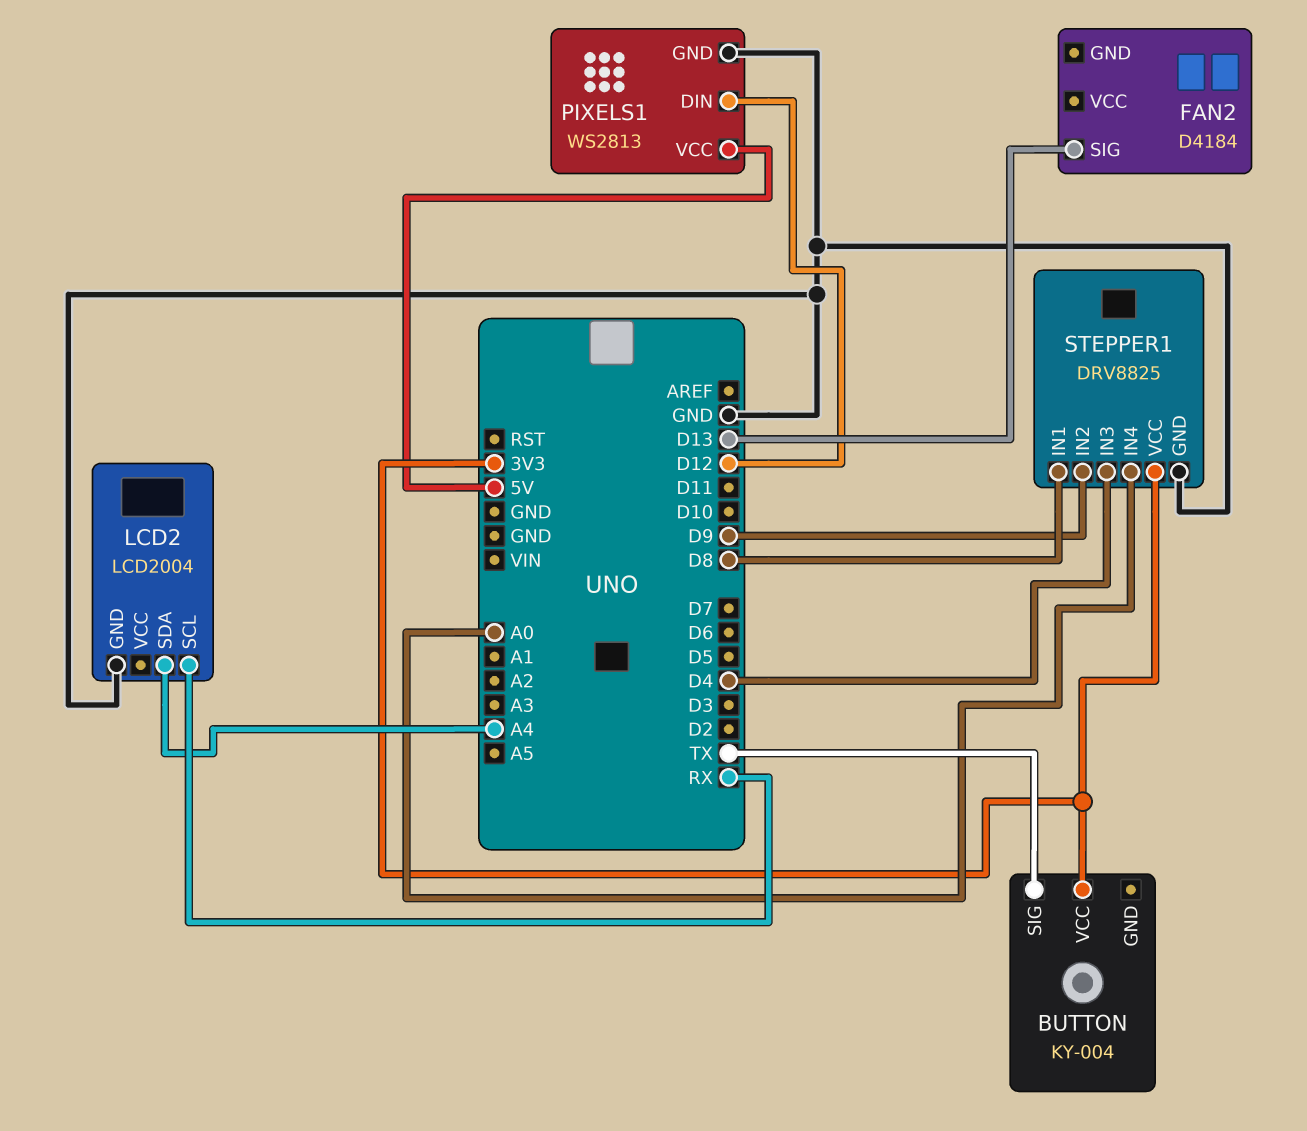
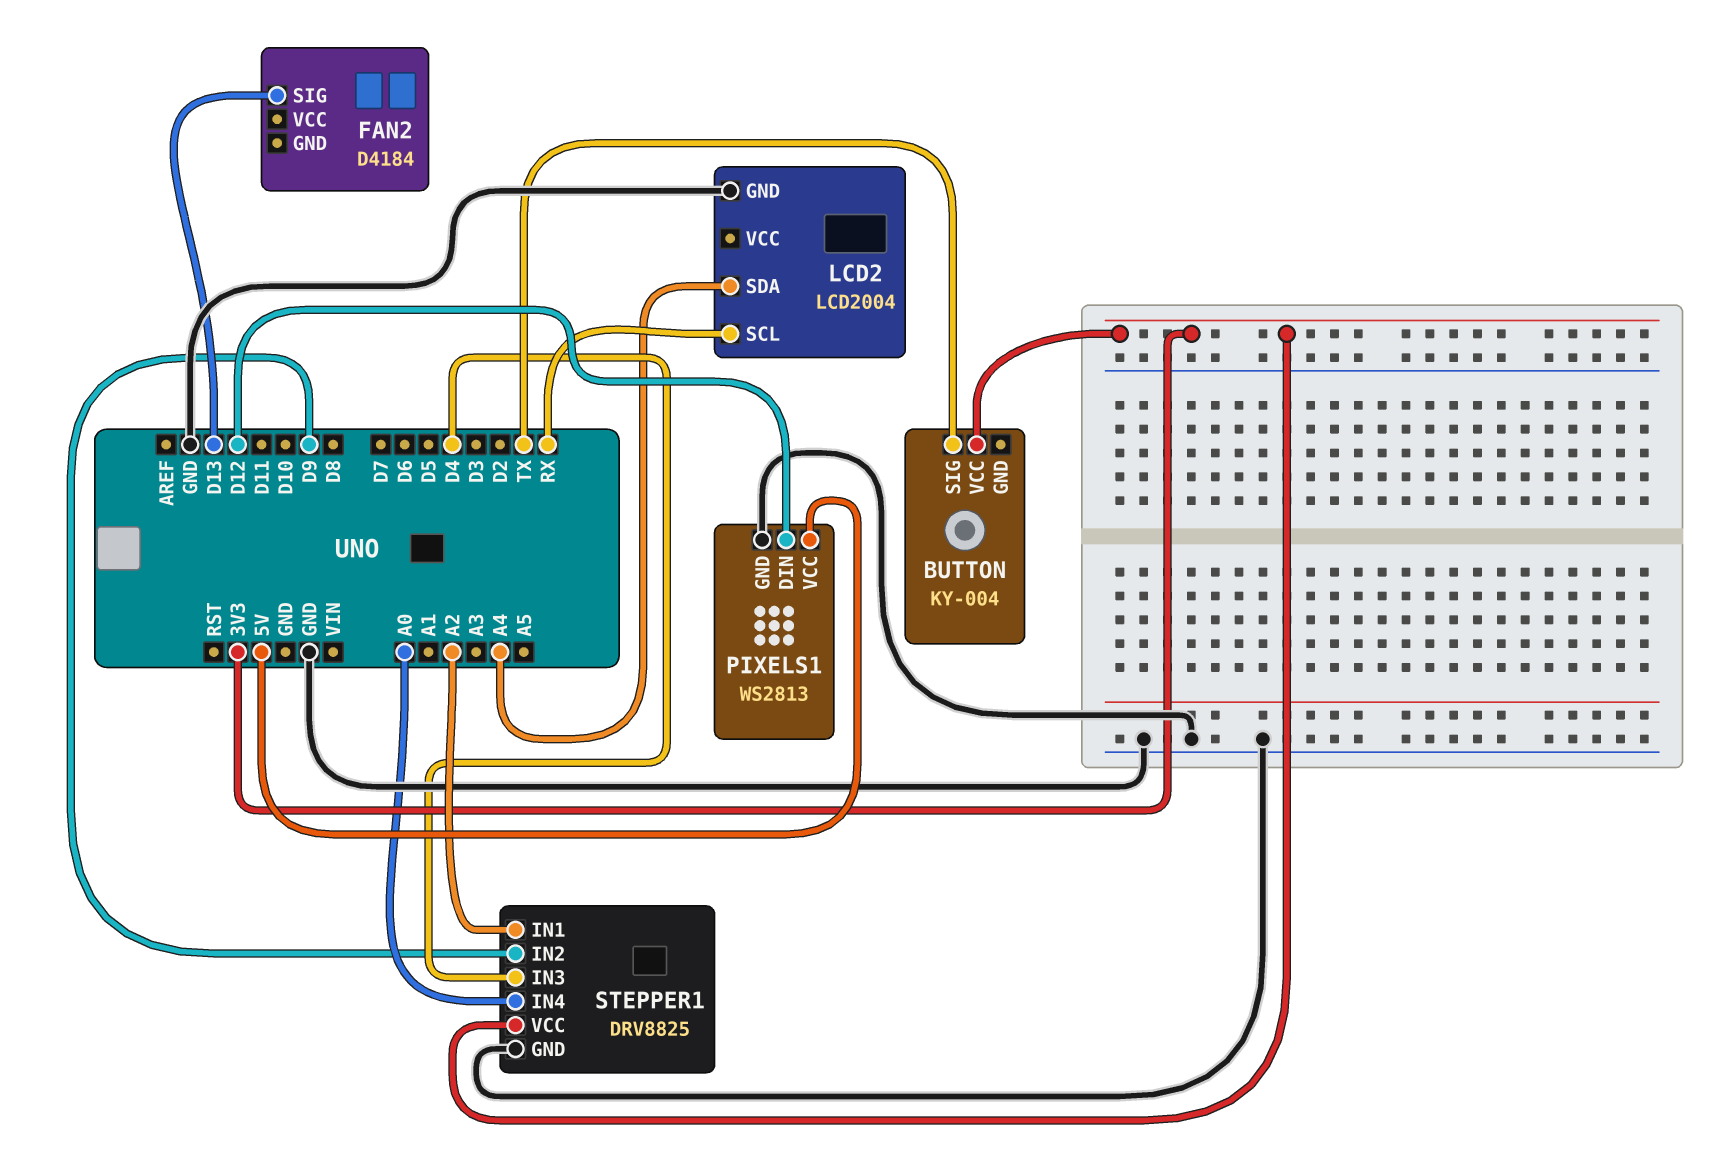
STEPPER1 pin IN1: D8 -> A2

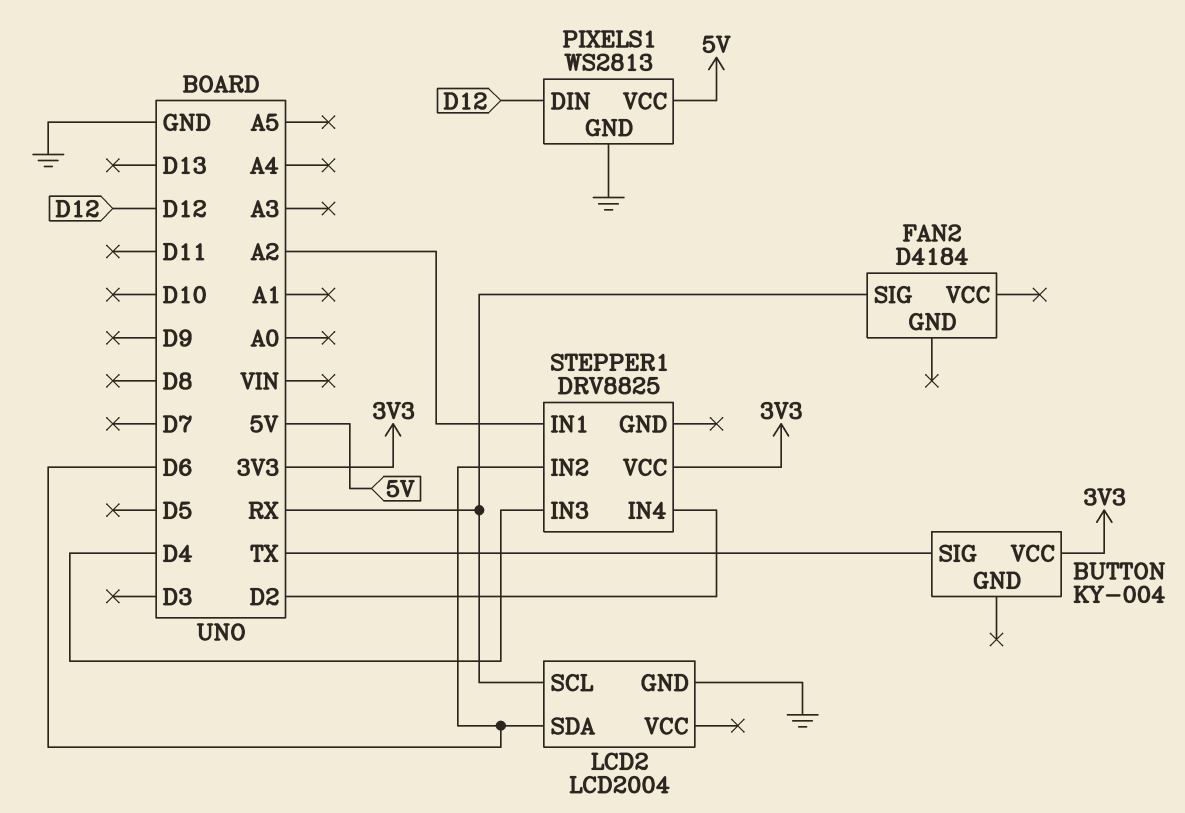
FAN2 pin SIG: D13 -> RX
LCD2 pin SDA: A4 -> D6
STEPPER1 pin GND: GND -> none
STEPPER1 pin IN2: D9 -> D6
STEPPER1 pin IN4: A0 -> D2

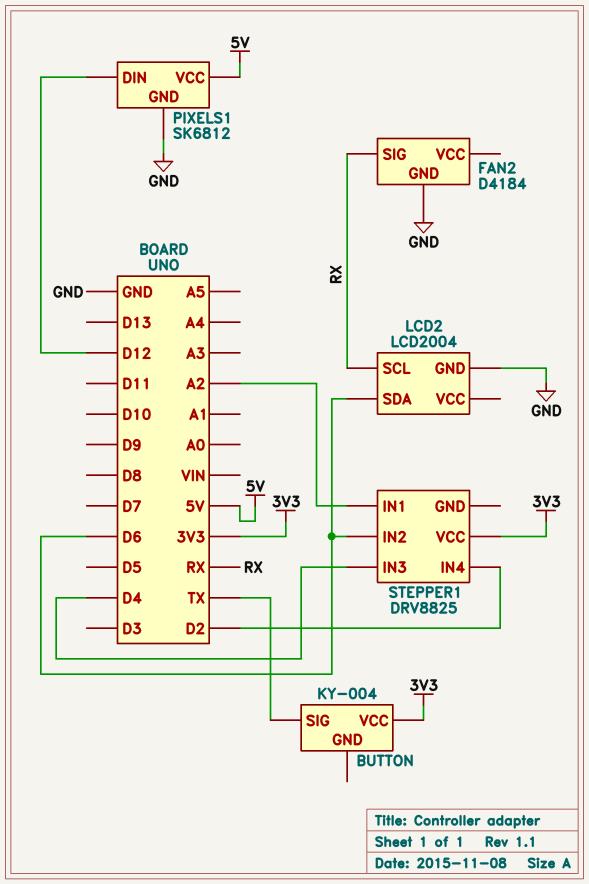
FAN2 pin GND: none -> GND
PIXELS1: WS2813 -> SK6812

